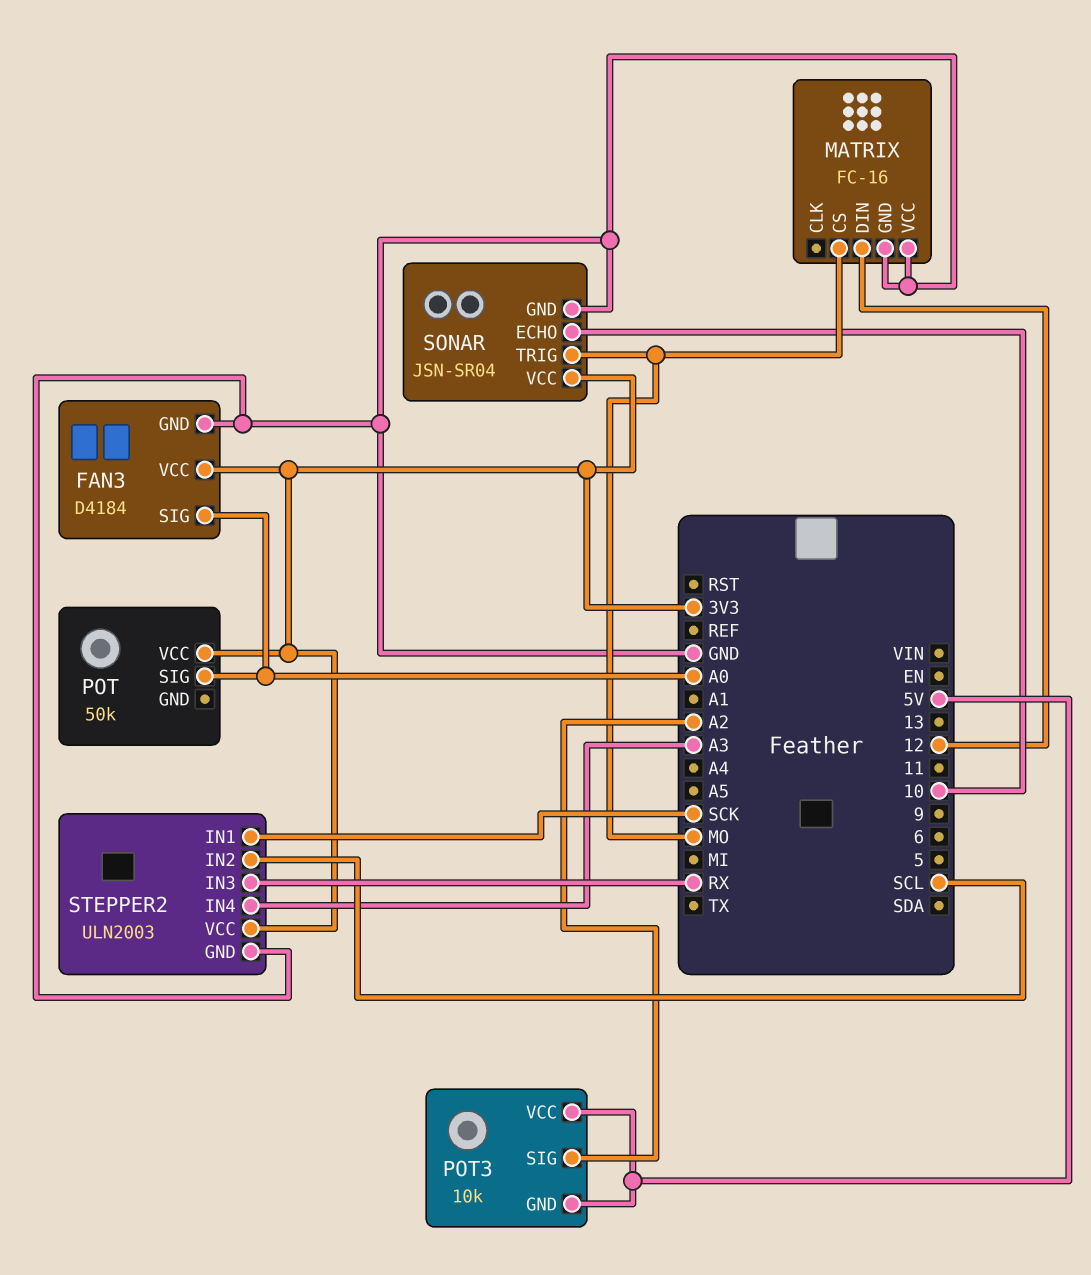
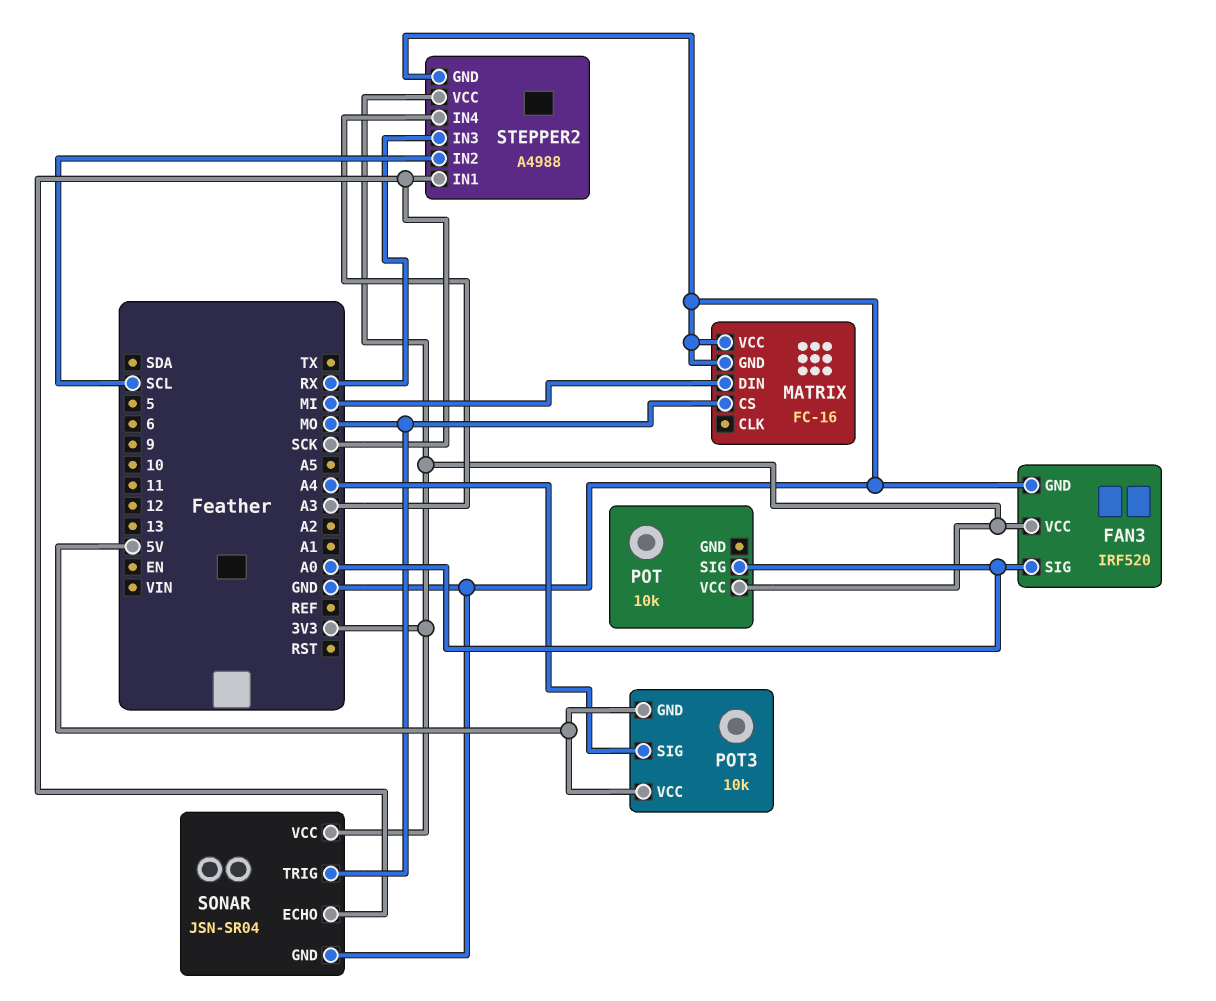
FAN3: D4184 -> IRF520
MATRIX pin DIN: 12 -> MI
POT: 50k -> 10k
POT3 pin SIG: A2 -> A4
SONAR pin ECHO: 10 -> SCK
STEPPER2: ULN2003 -> A4988

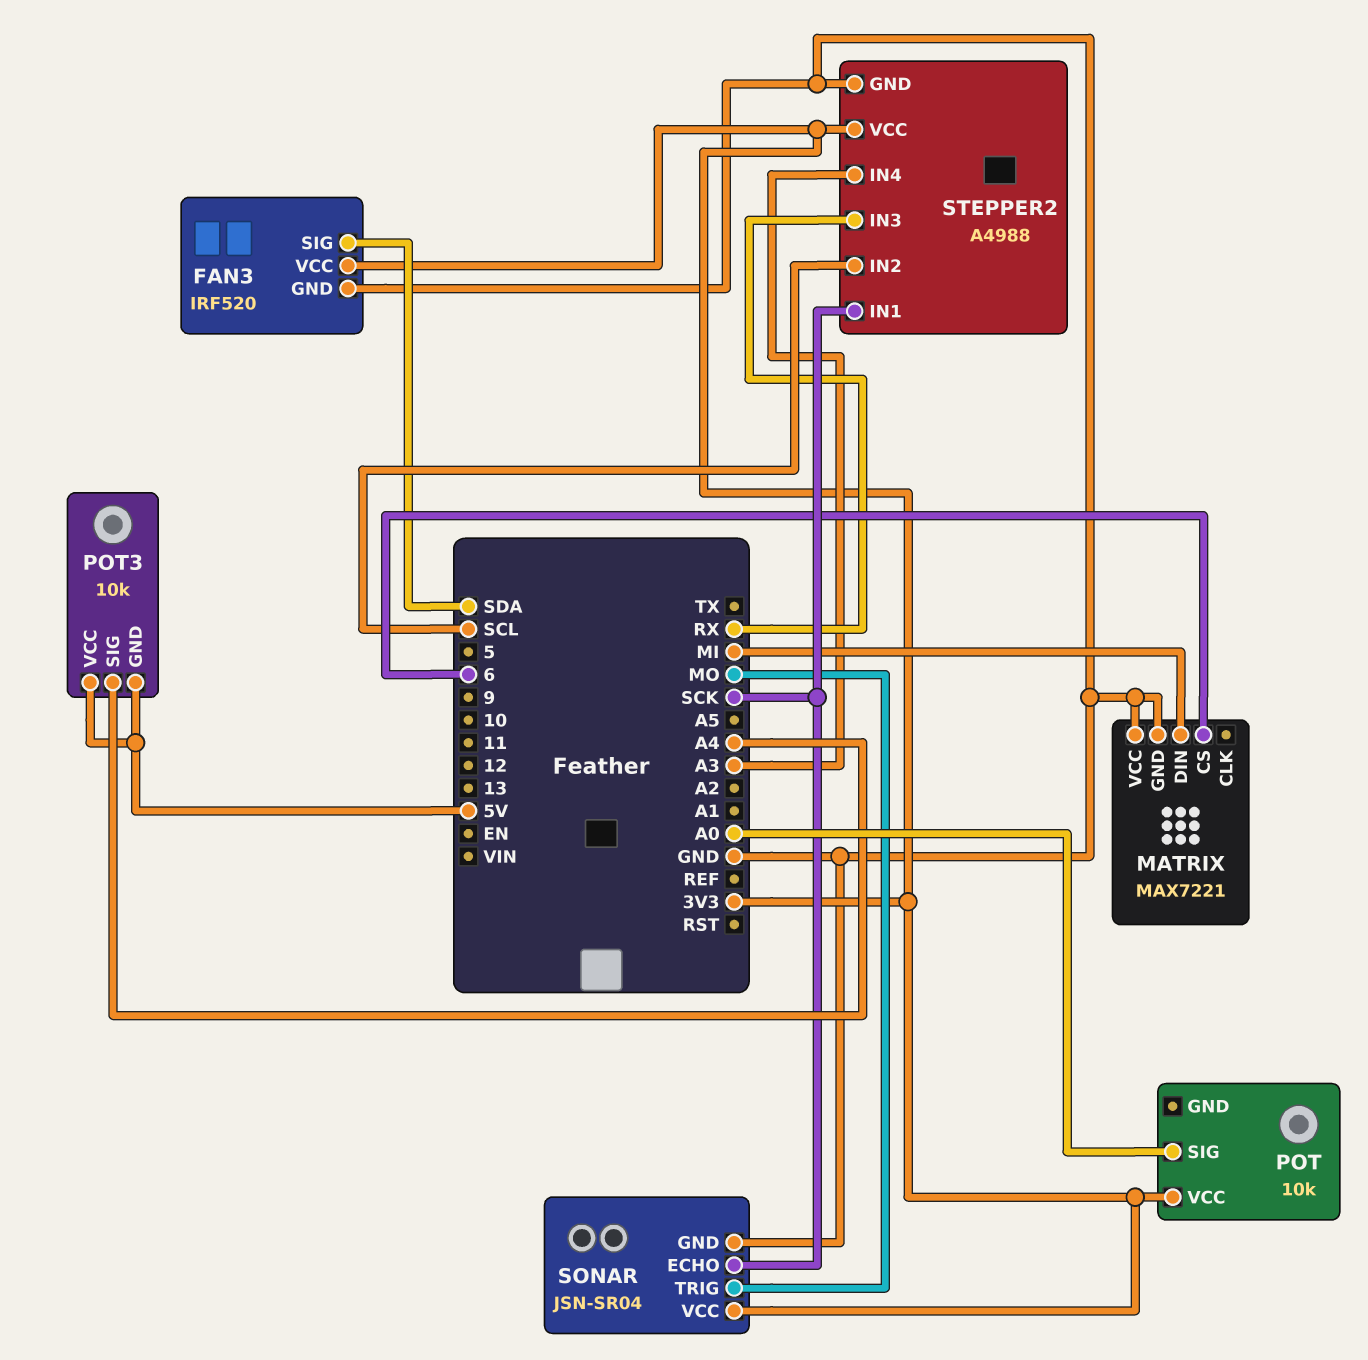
FAN3 pin SIG: A0 -> SDA
MATRIX: FC-16 -> MAX7221
MATRIX pin CS: MO -> 6

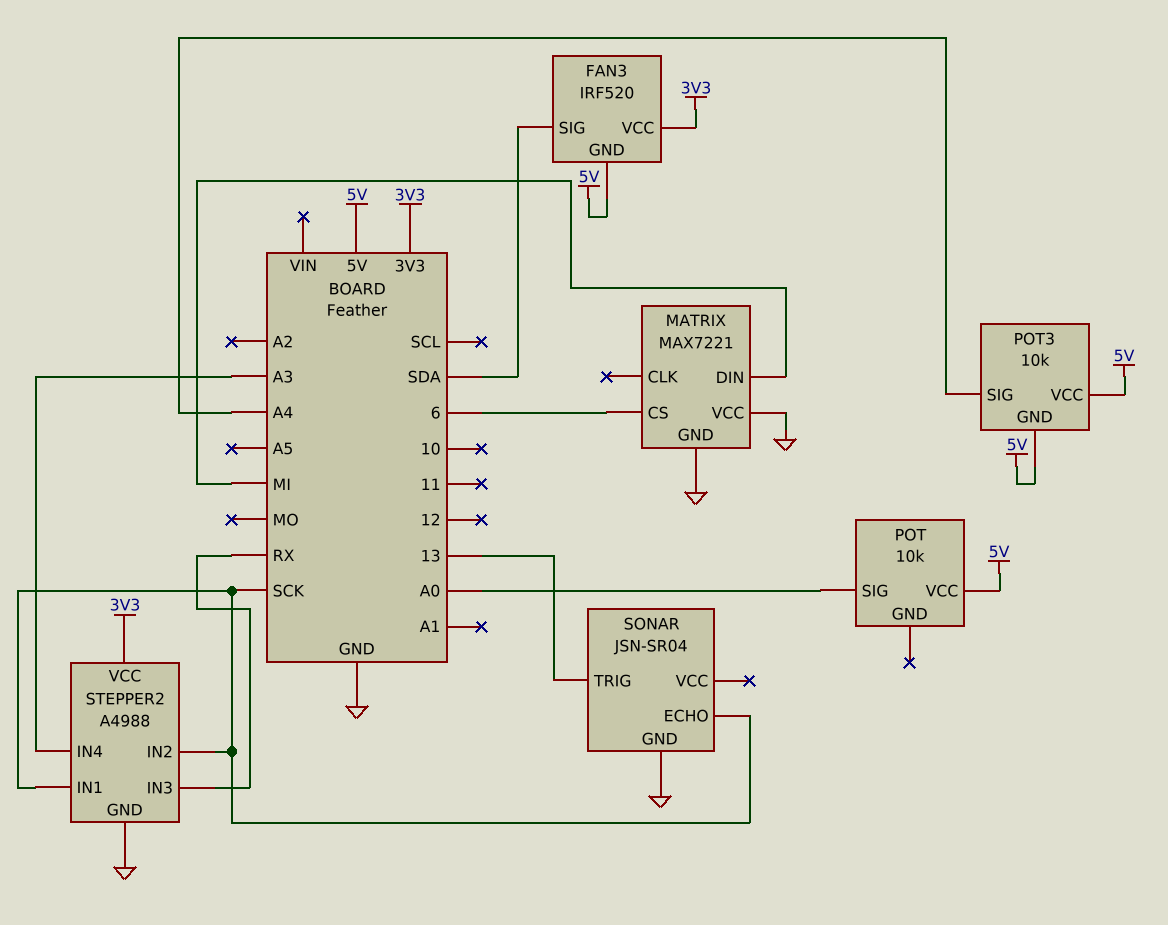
FAN3 pin GND: GND -> 5V
POT pin VCC: 3V3 -> 5V
SONAR pin TRIG: MO -> 13
SONAR pin VCC: 3V3 -> none
STEPPER2 pin IN2: SCL -> SCK

